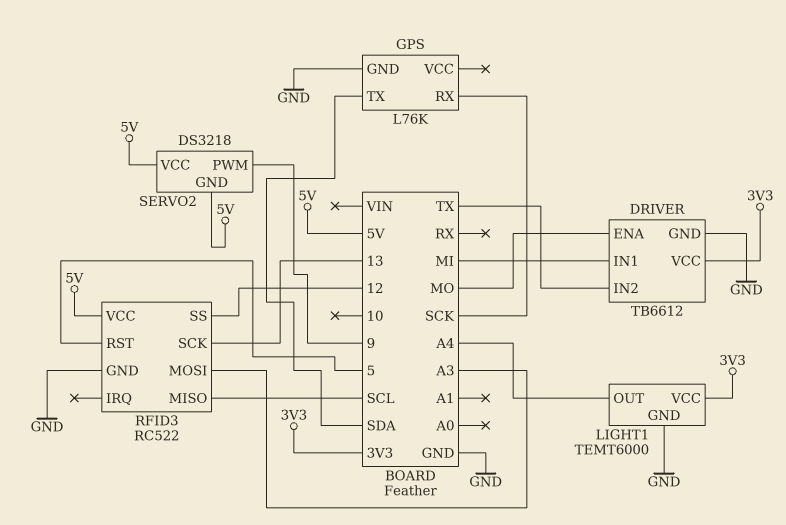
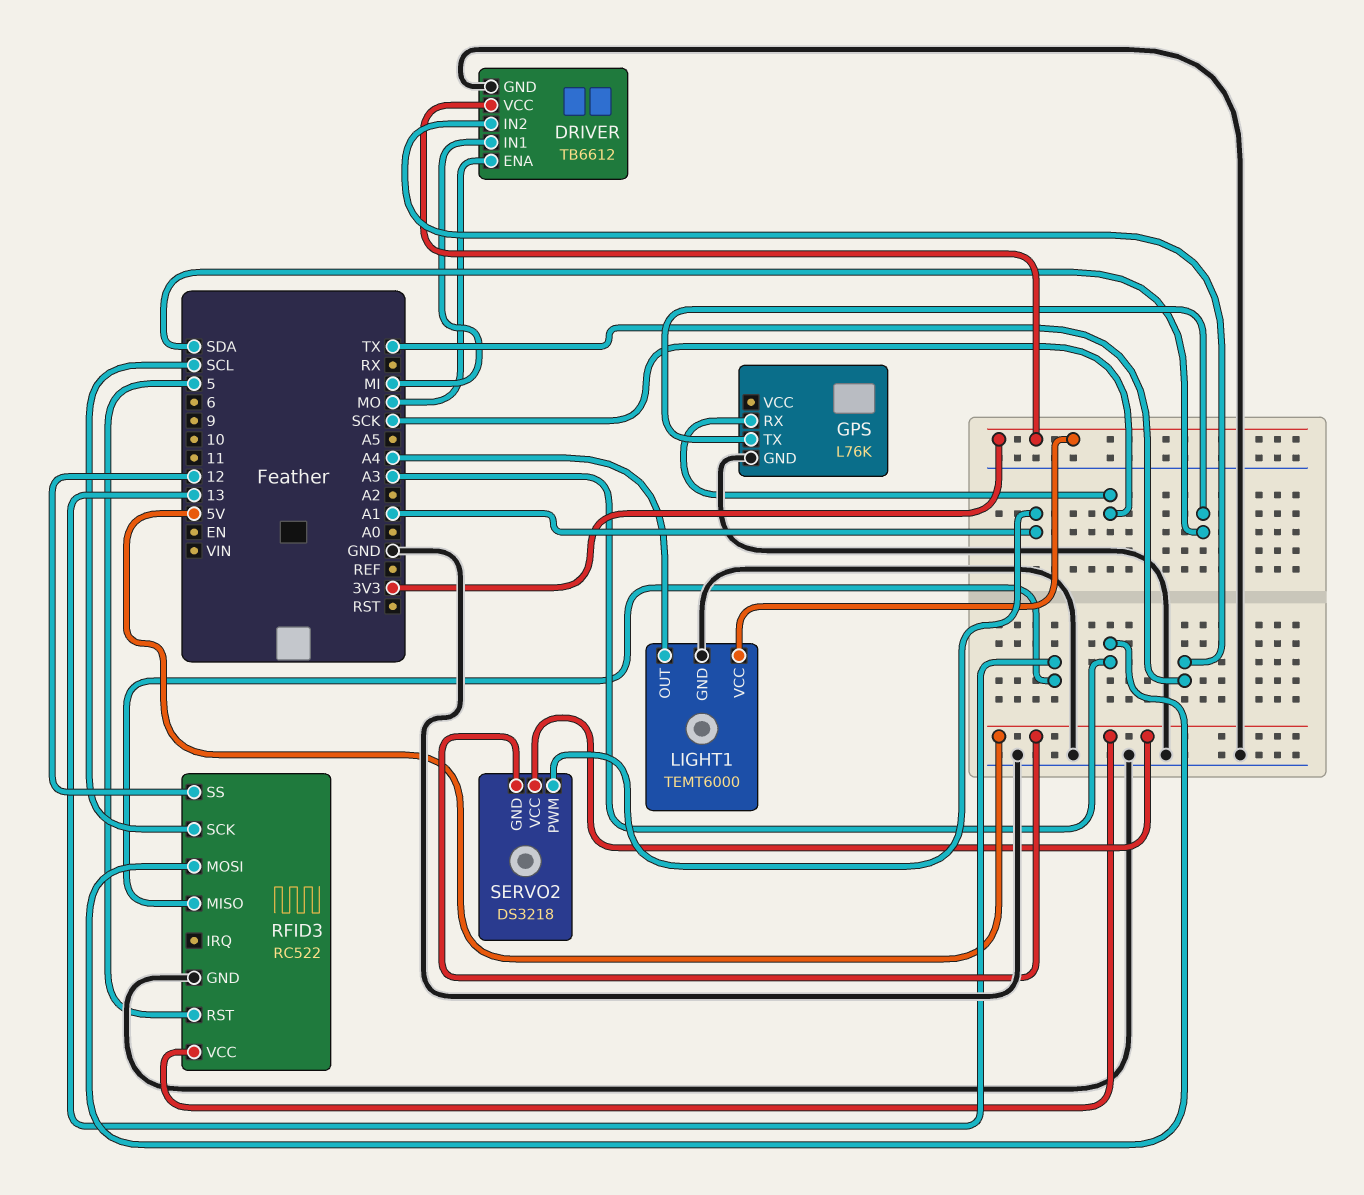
RFID3 pin MISO: SCL -> 13
RFID3 pin SCK: 13 -> SCL
SERVO2 pin PWM: 9 -> A1

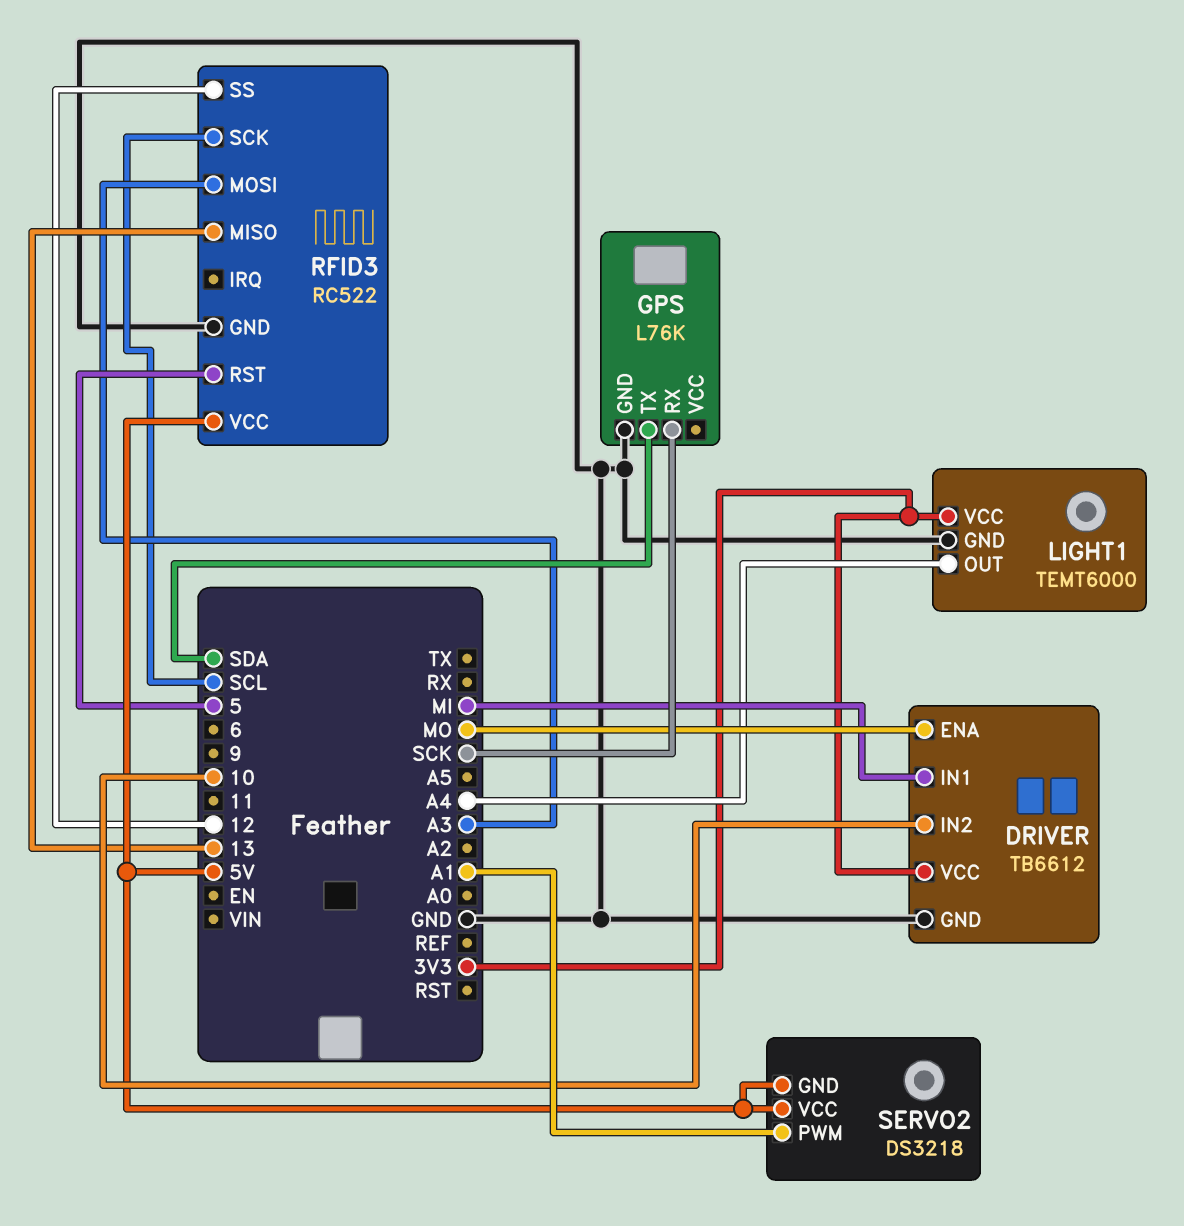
DRIVER pin IN2: TX -> 10

